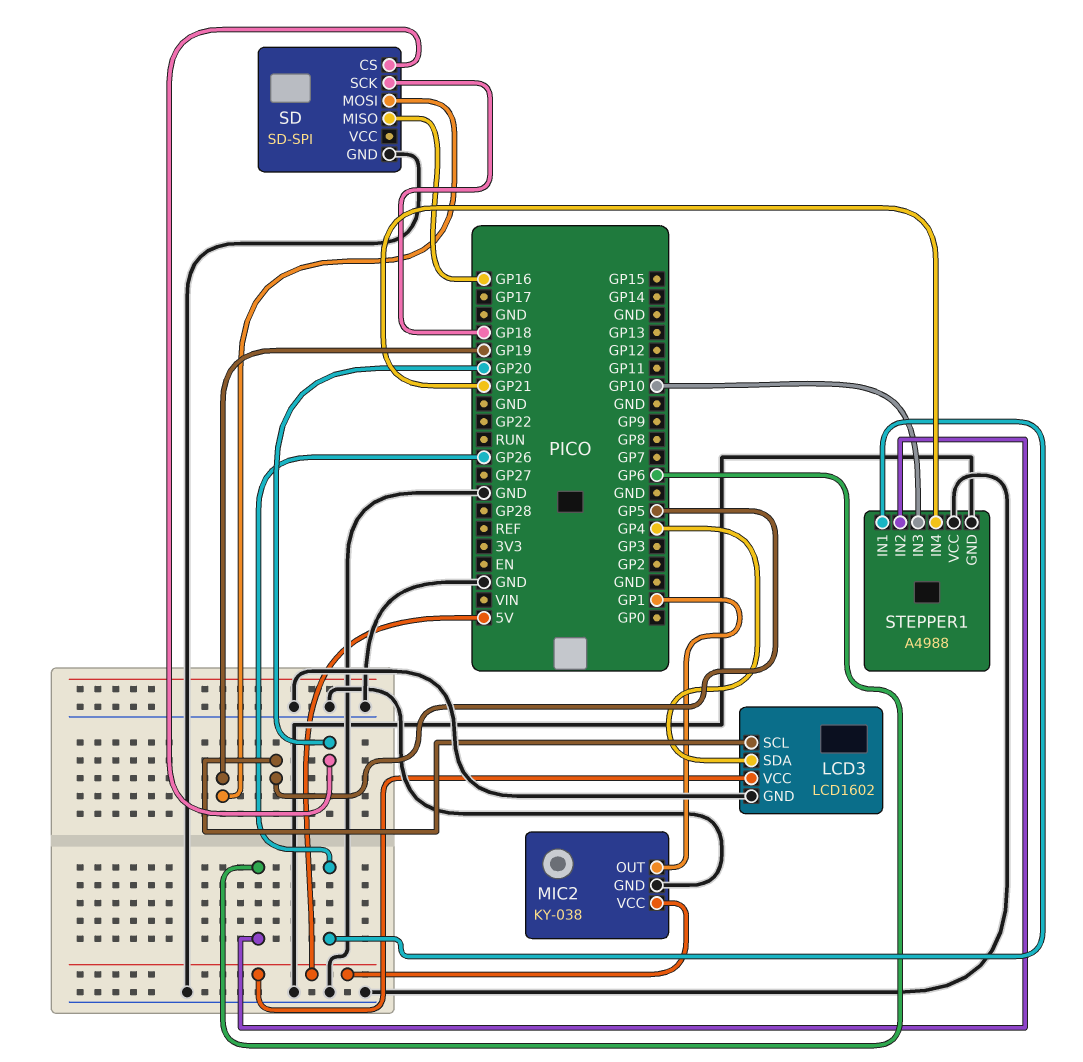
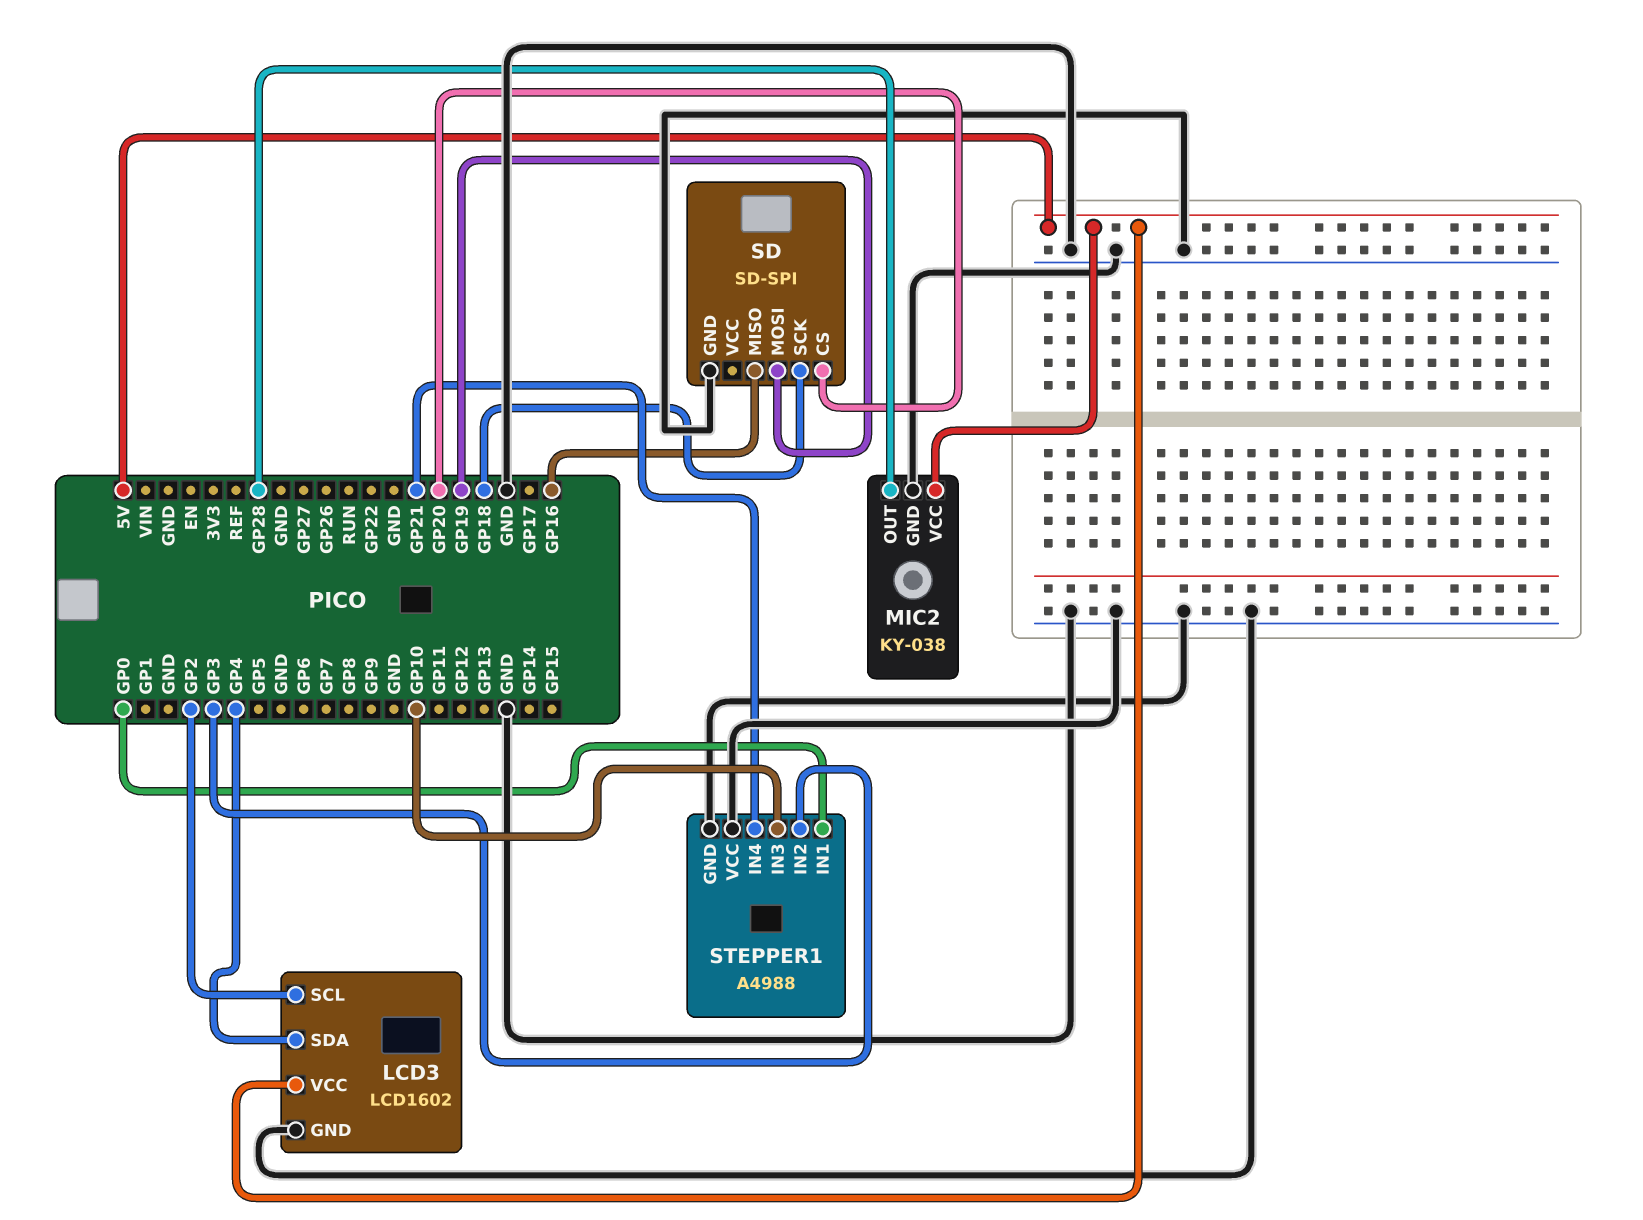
LCD3 pin SCL: GP5 -> GP2
MIC2 pin OUT: GP1 -> GP28
STEPPER1 pin IN1: GP26 -> GP0
STEPPER1 pin IN2: GP6 -> GP3

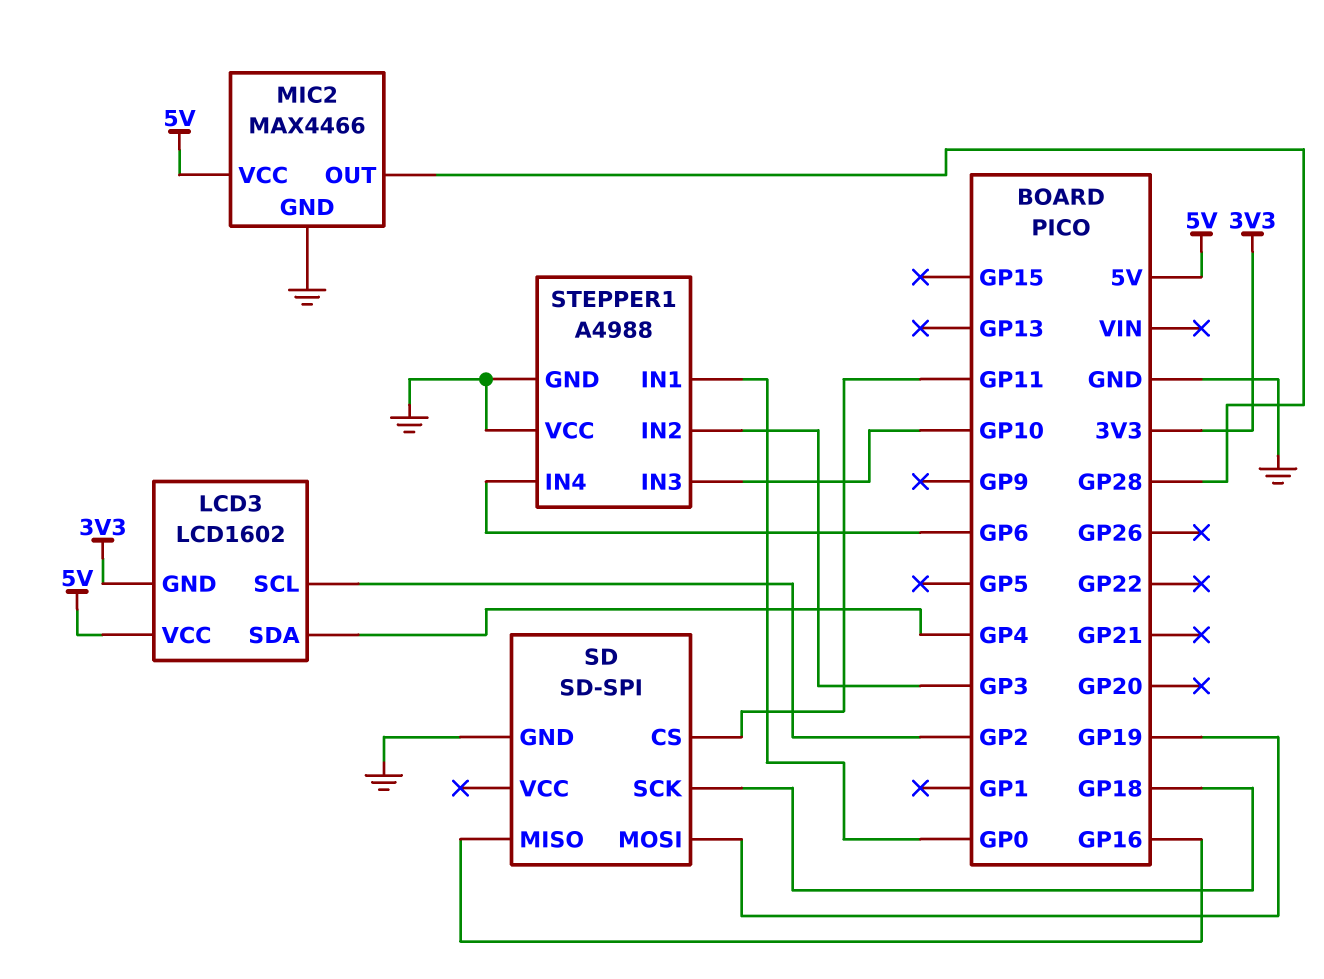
LCD3 pin GND: GND -> 3V3
MIC2: KY-038 -> MAX4466
SD pin CS: GP20 -> GP11
STEPPER1 pin IN4: GP21 -> GP6

